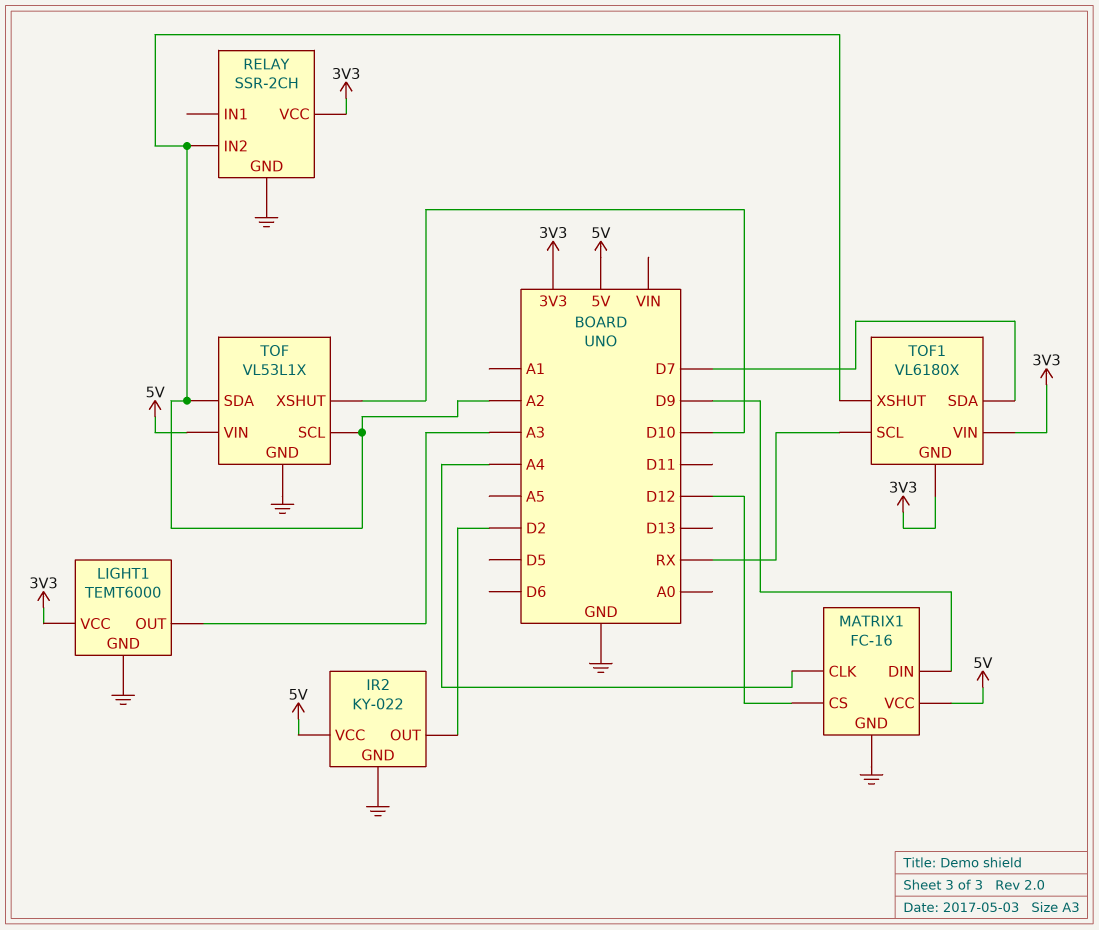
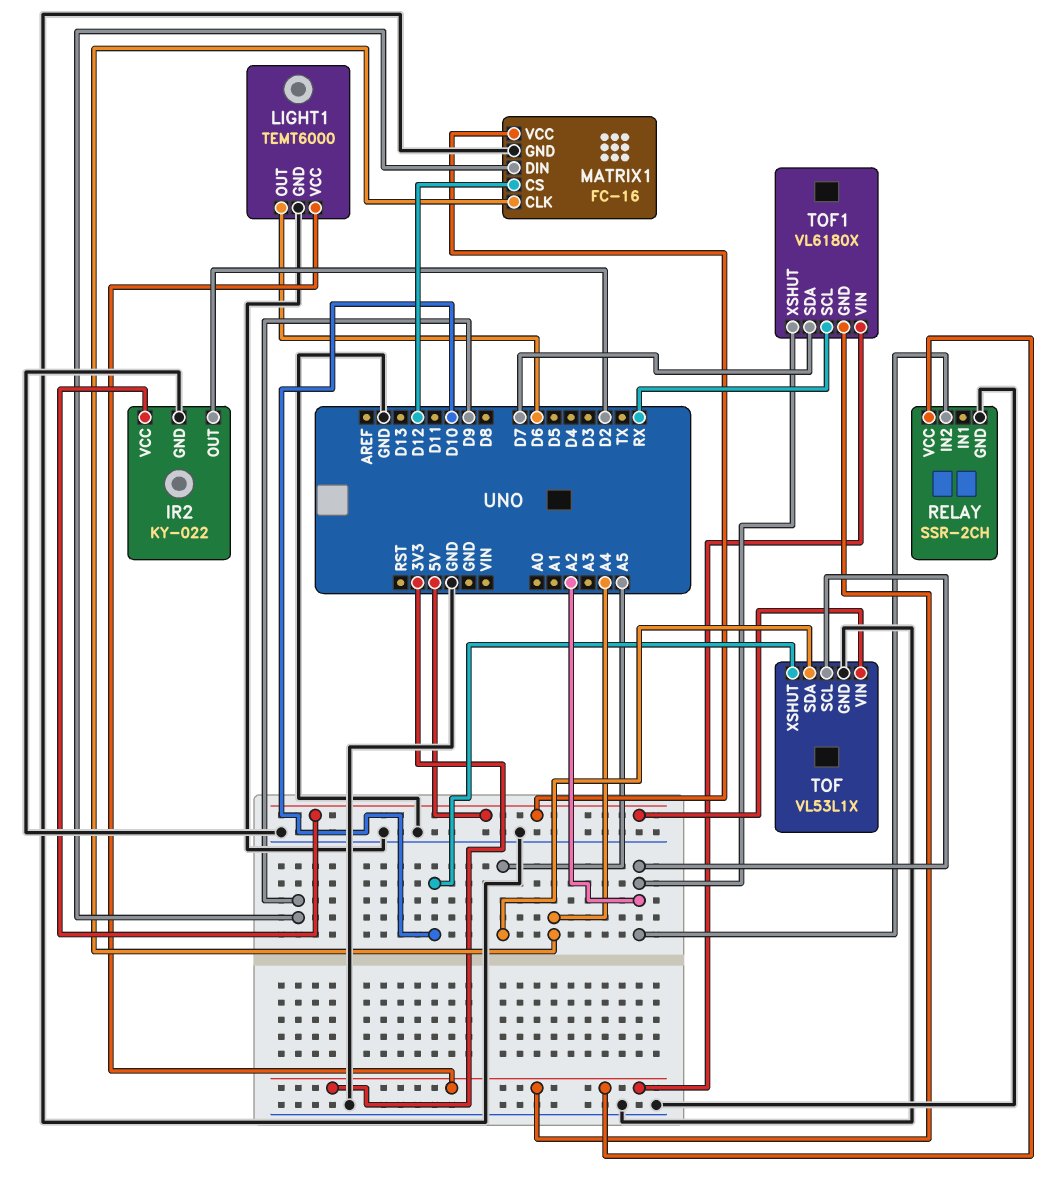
LIGHT1 pin OUT: A3 -> D6
TOF pin SDA: A2 -> A5

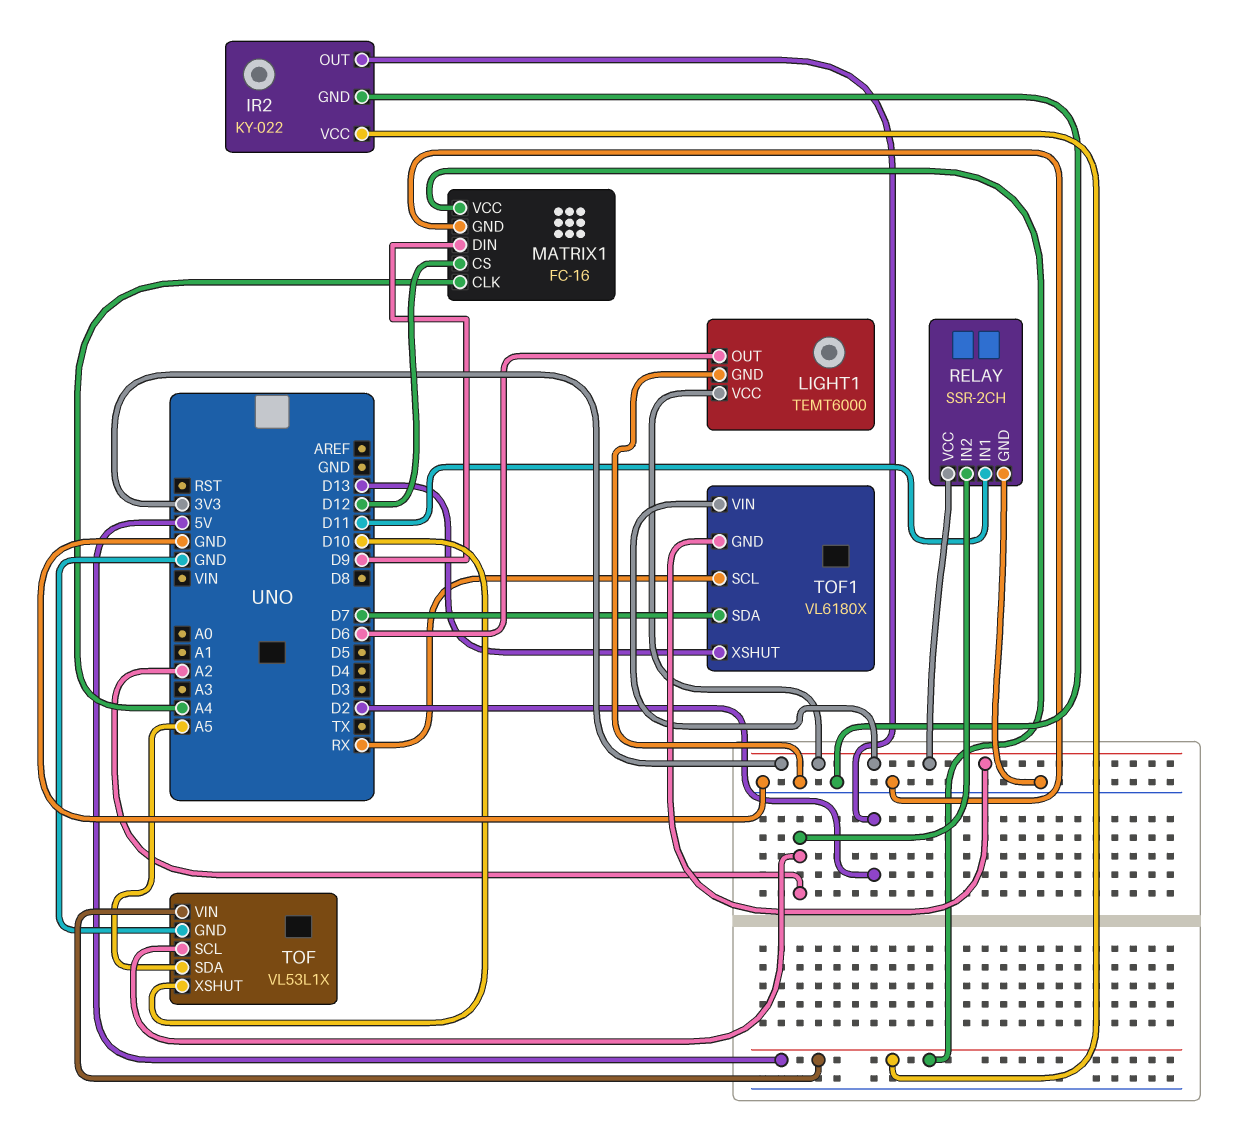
RELAY pin IN1: none -> D11
TOF1 pin XSHUT: A2 -> D13

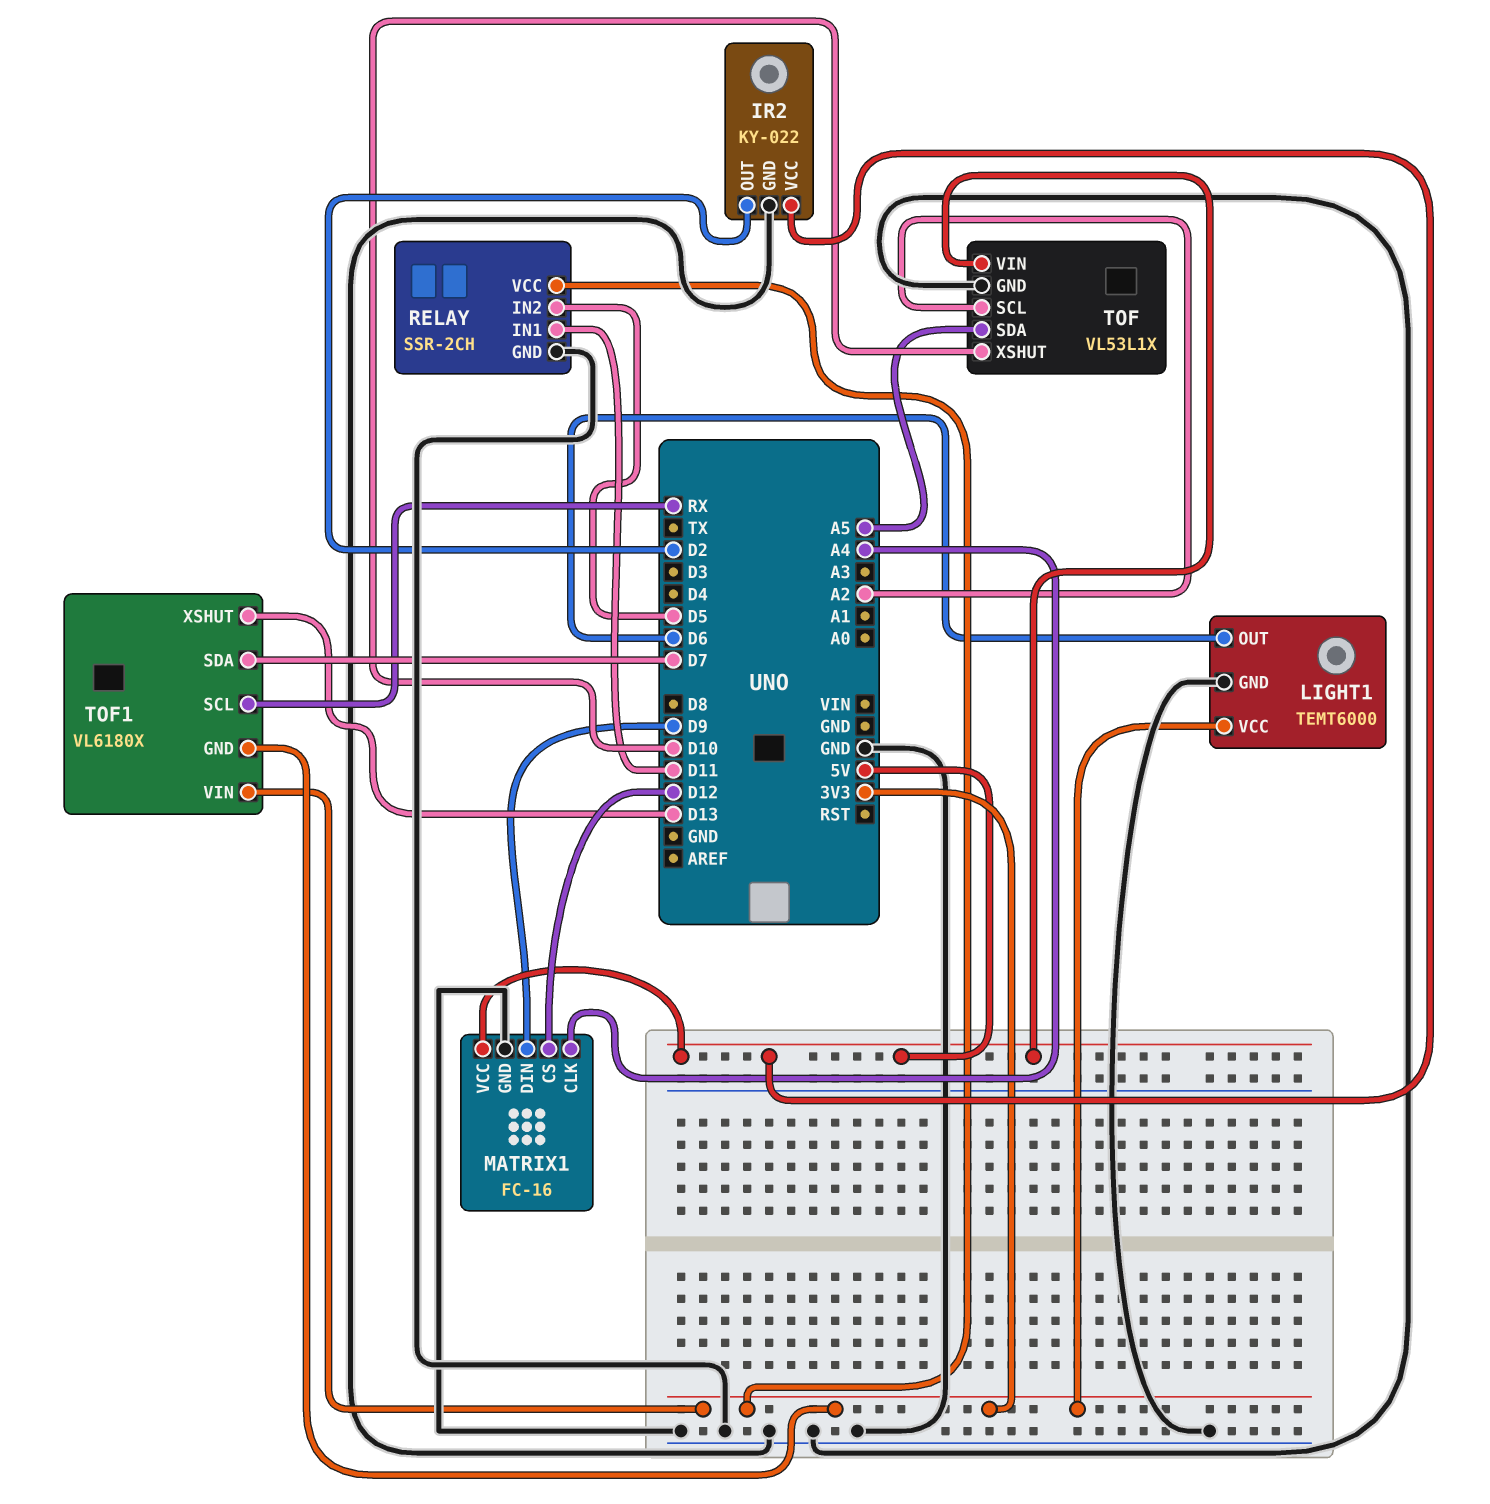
RELAY pin IN2: A2 -> D5

